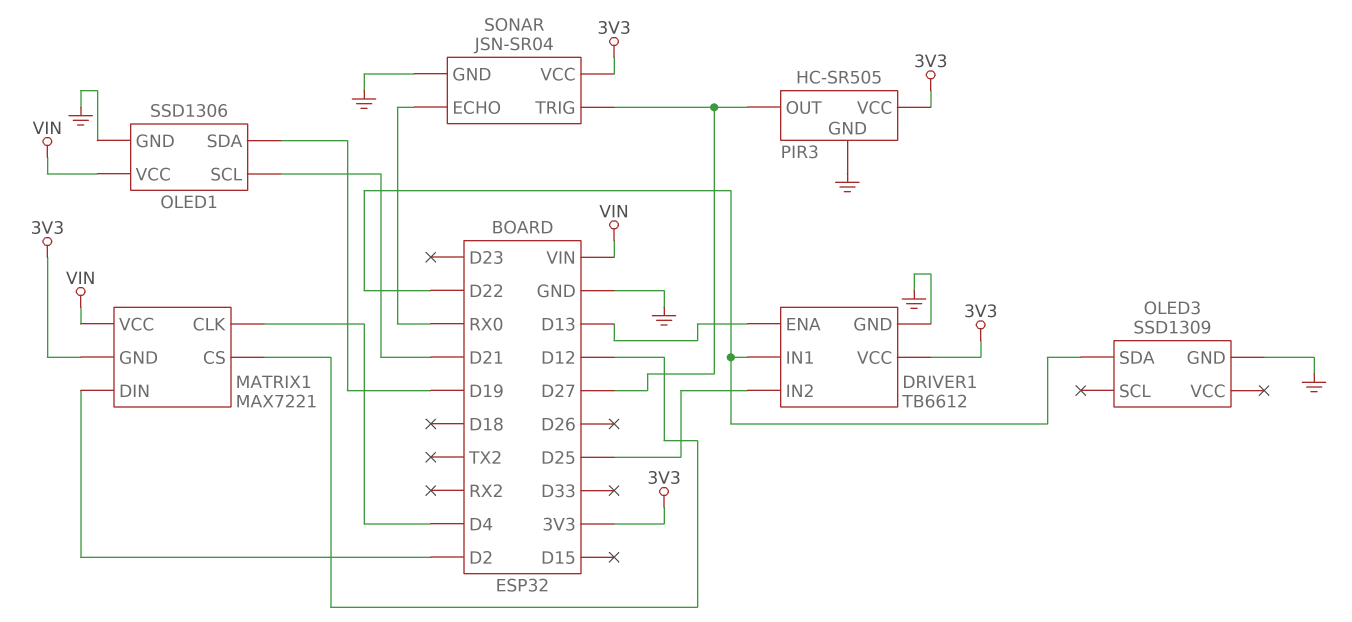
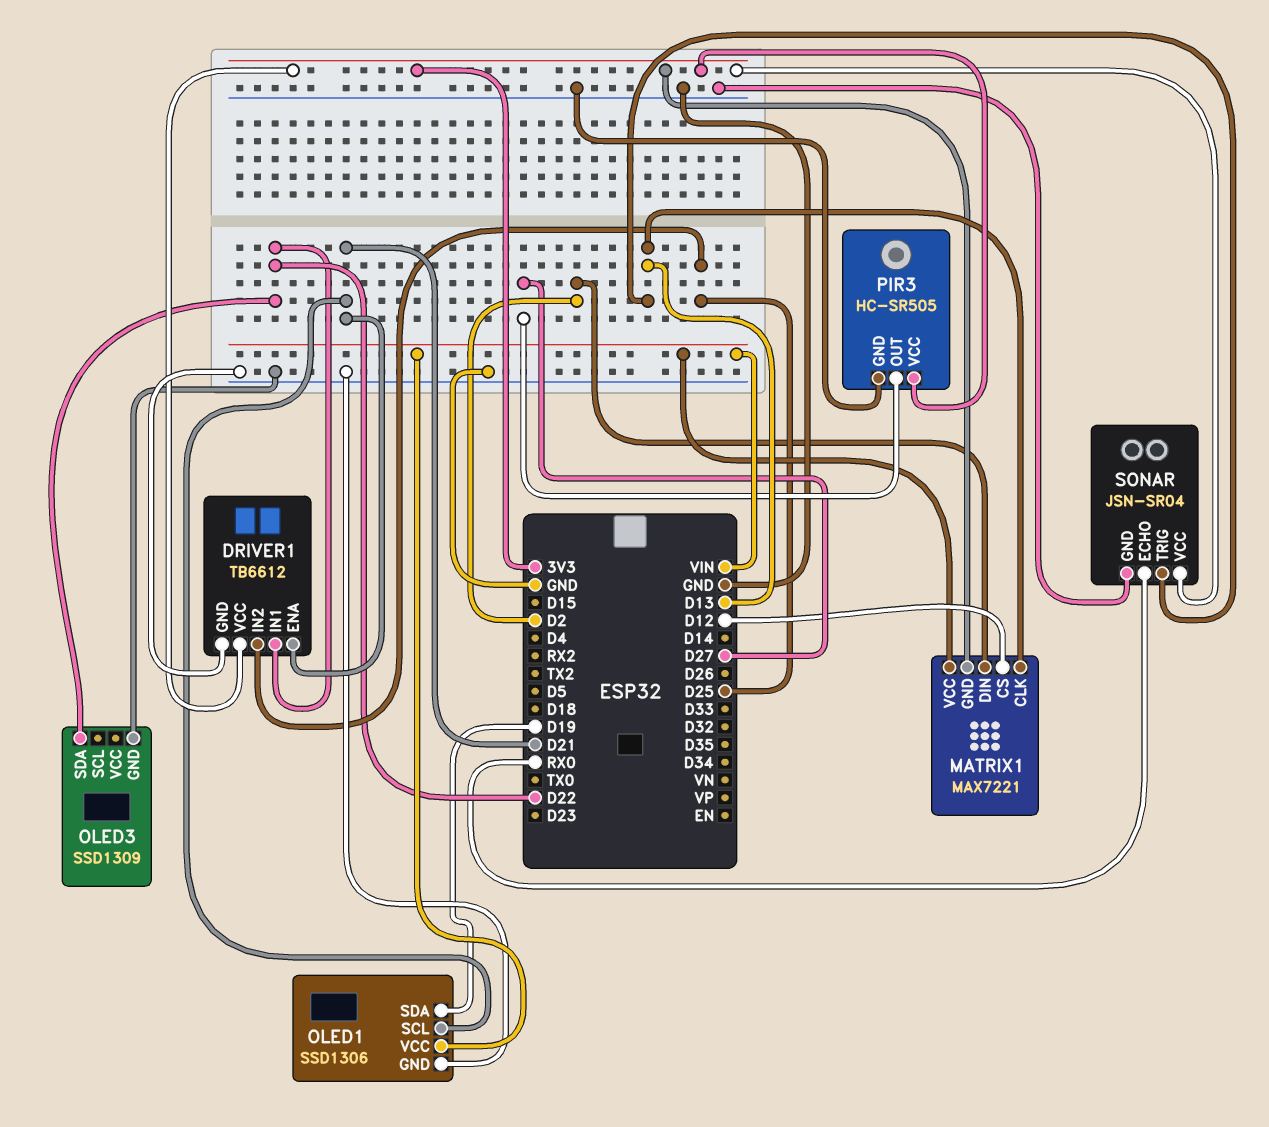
DRIVER1 pin ENA: D13 -> D21
MATRIX1 pin CLK: D4 -> D13
SONAR pin TRIG: D27 -> D13

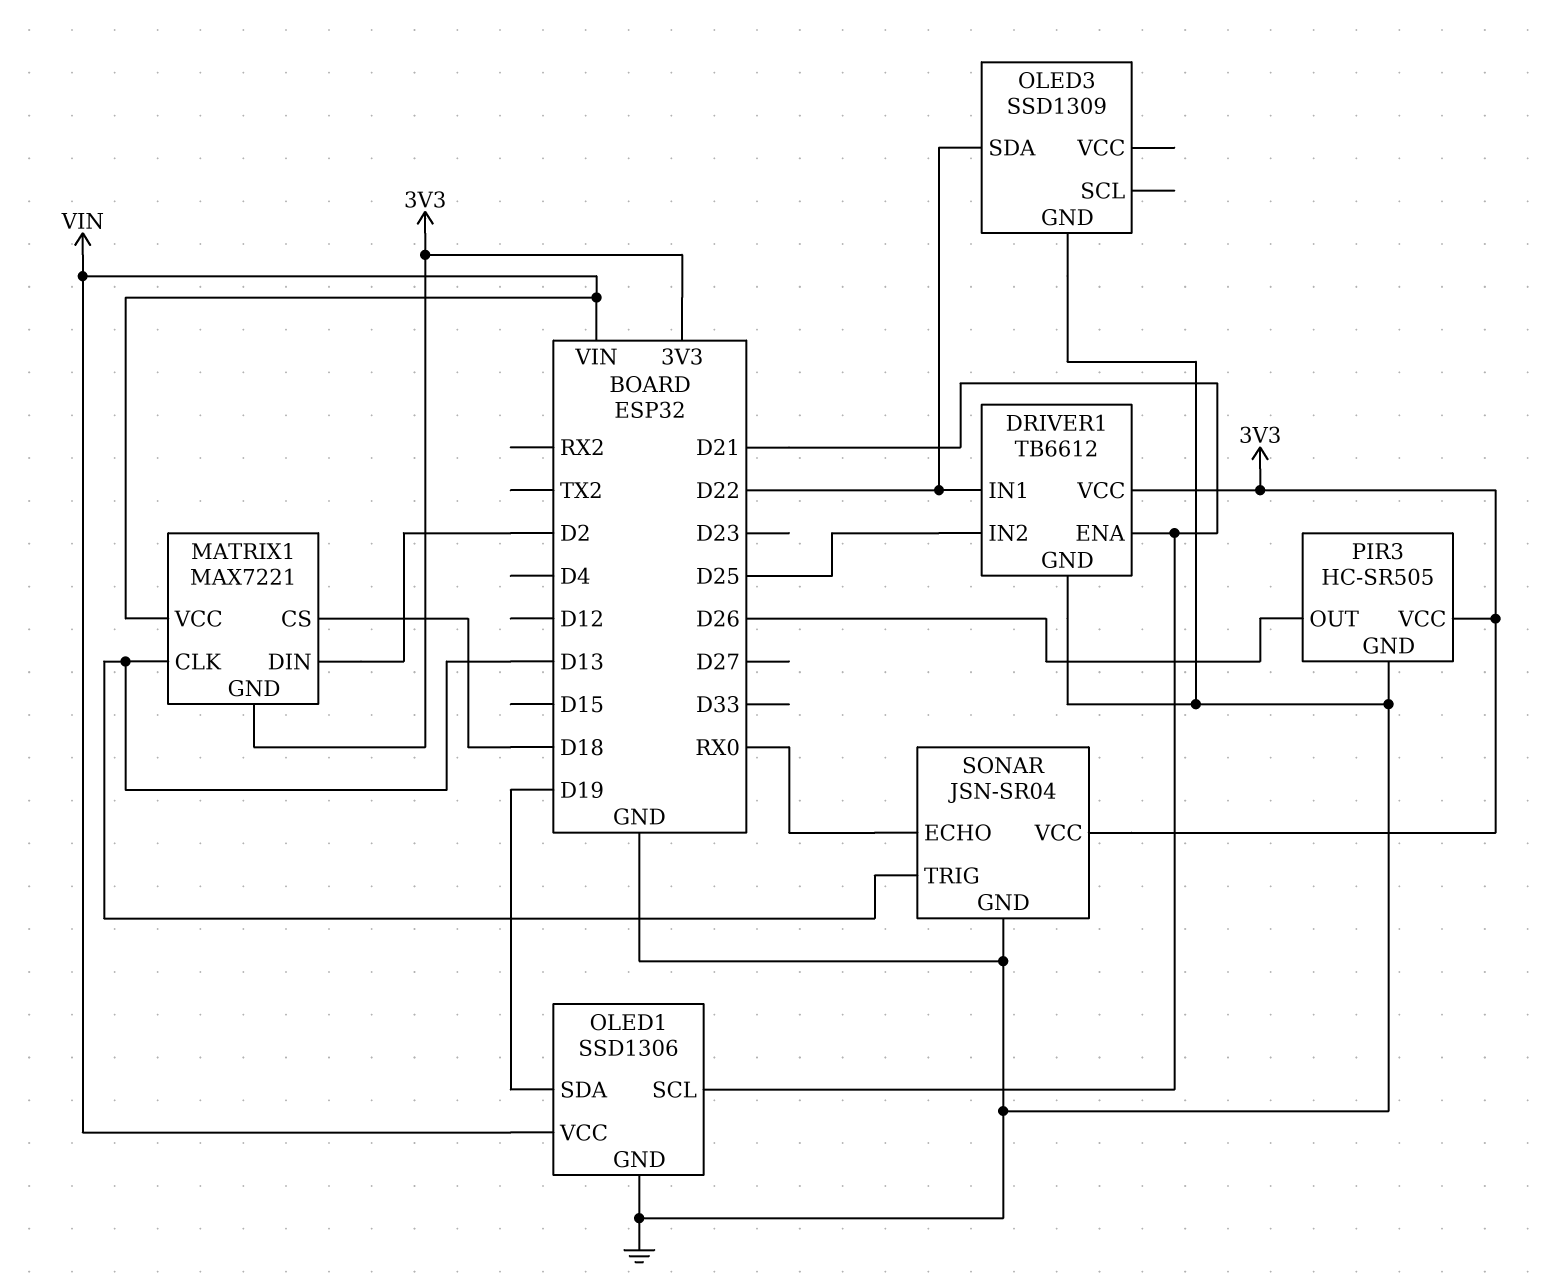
MATRIX1 pin CS: D12 -> D18
PIR3 pin OUT: D27 -> D26

